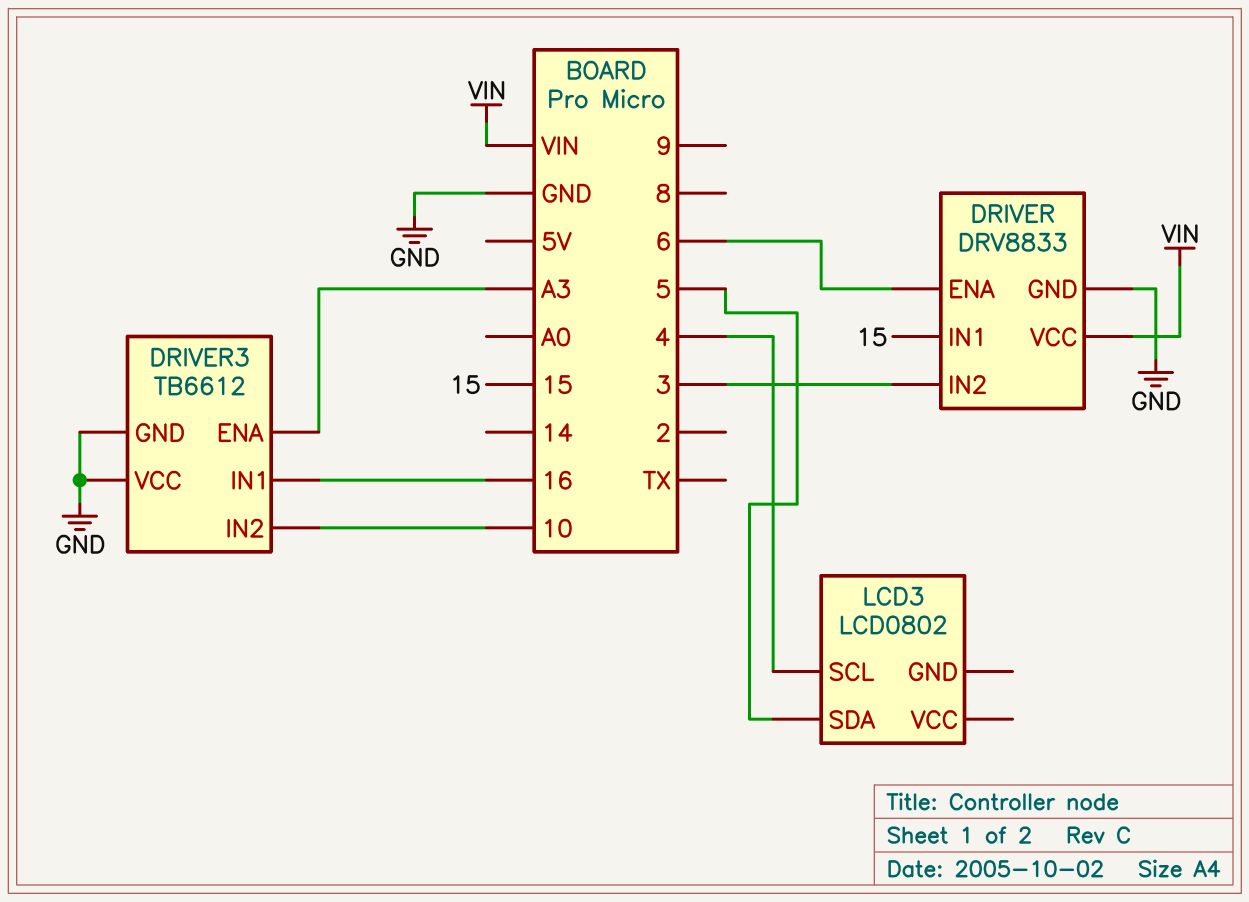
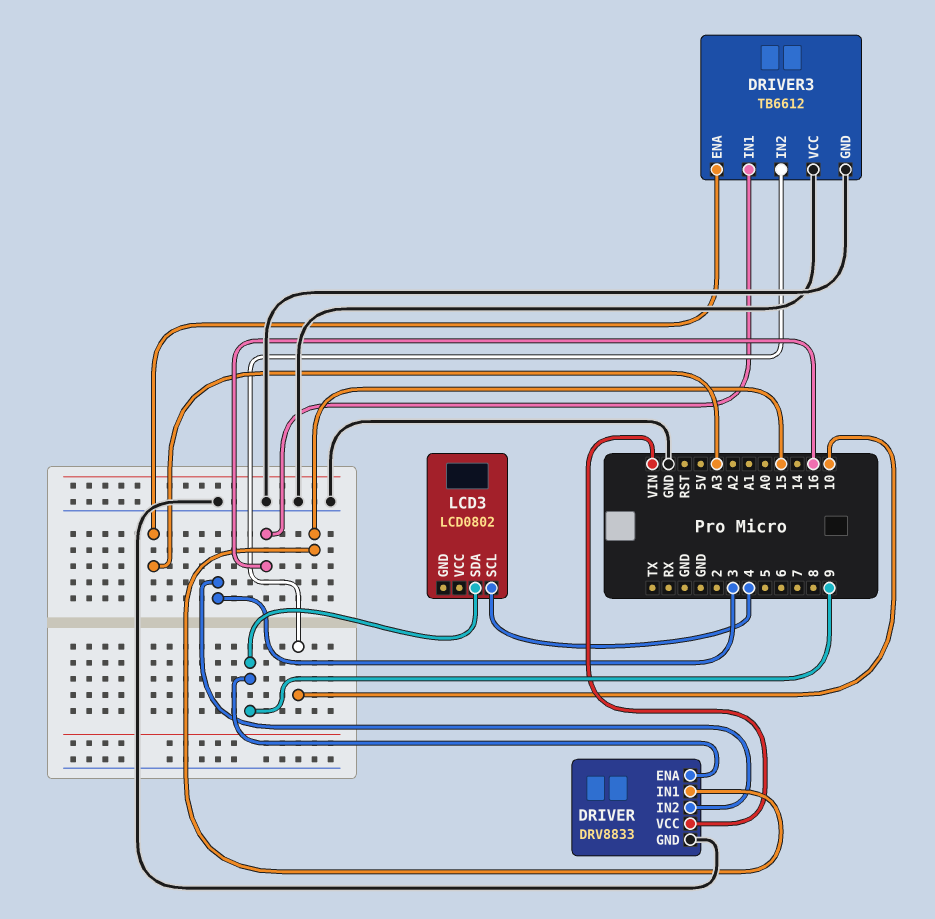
DRIVER pin ENA: 6 -> 9
LCD3 pin SDA: 5 -> 9

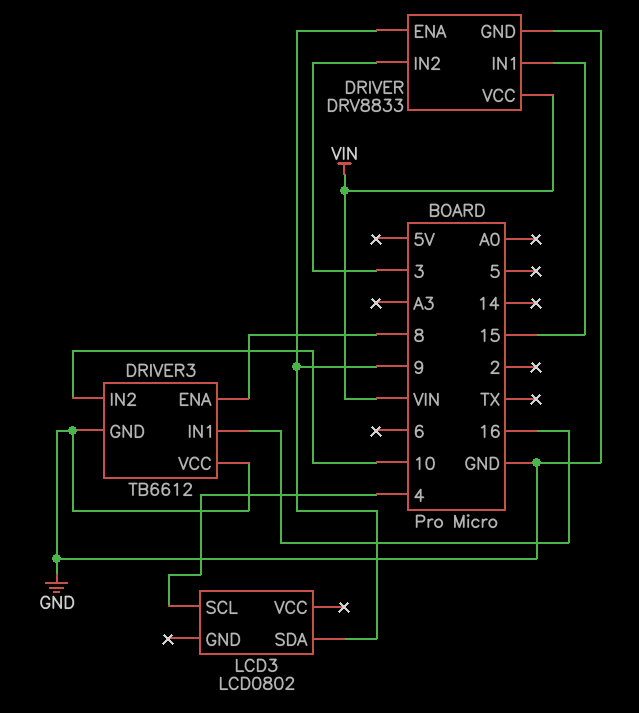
DRIVER3 pin ENA: A3 -> 8

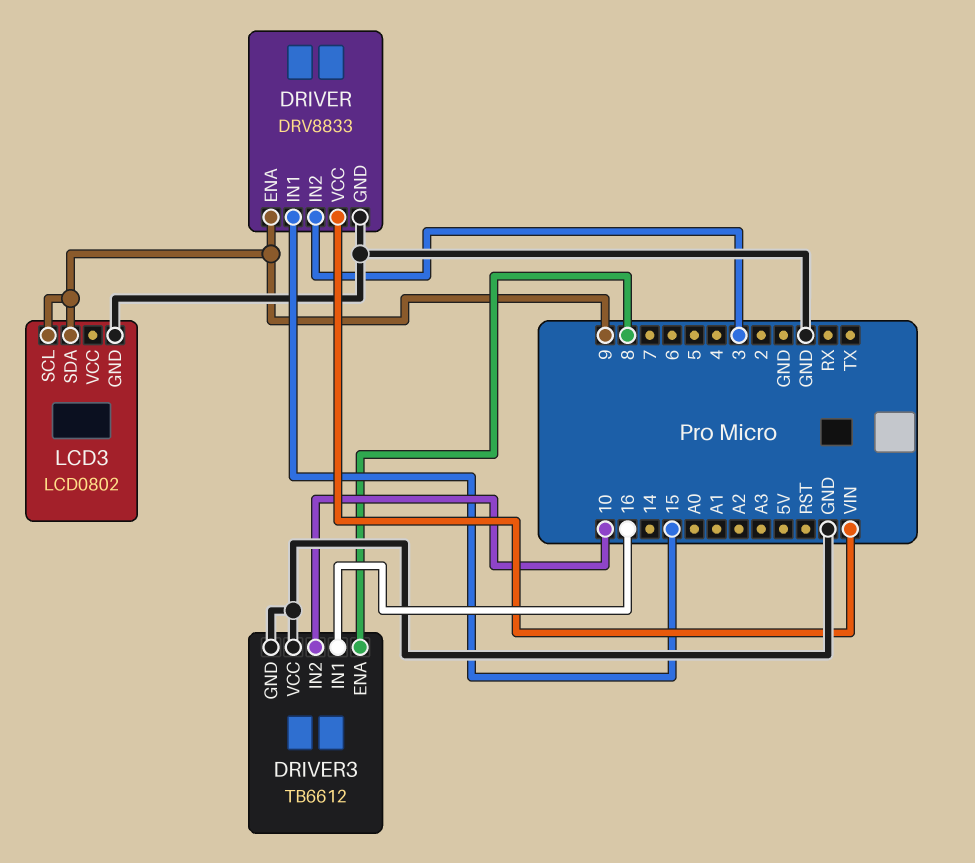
LCD3 pin GND: none -> GND
LCD3 pin SCL: 4 -> 9

